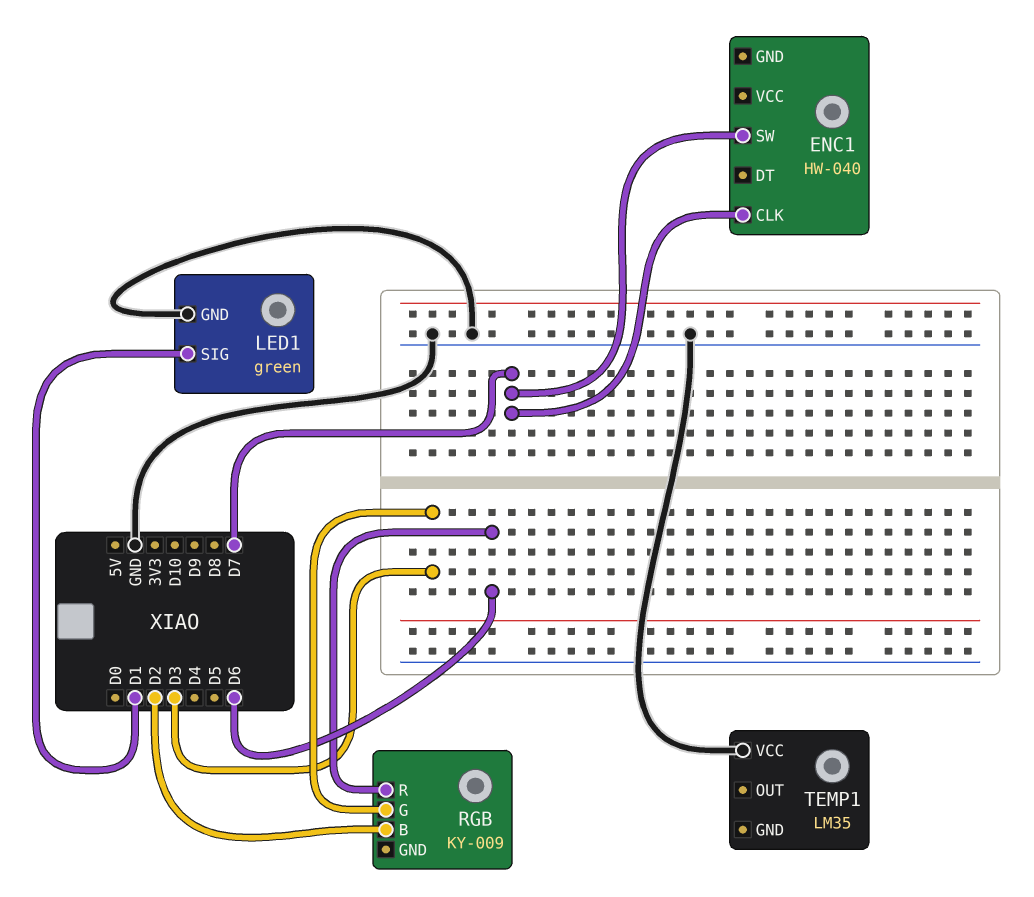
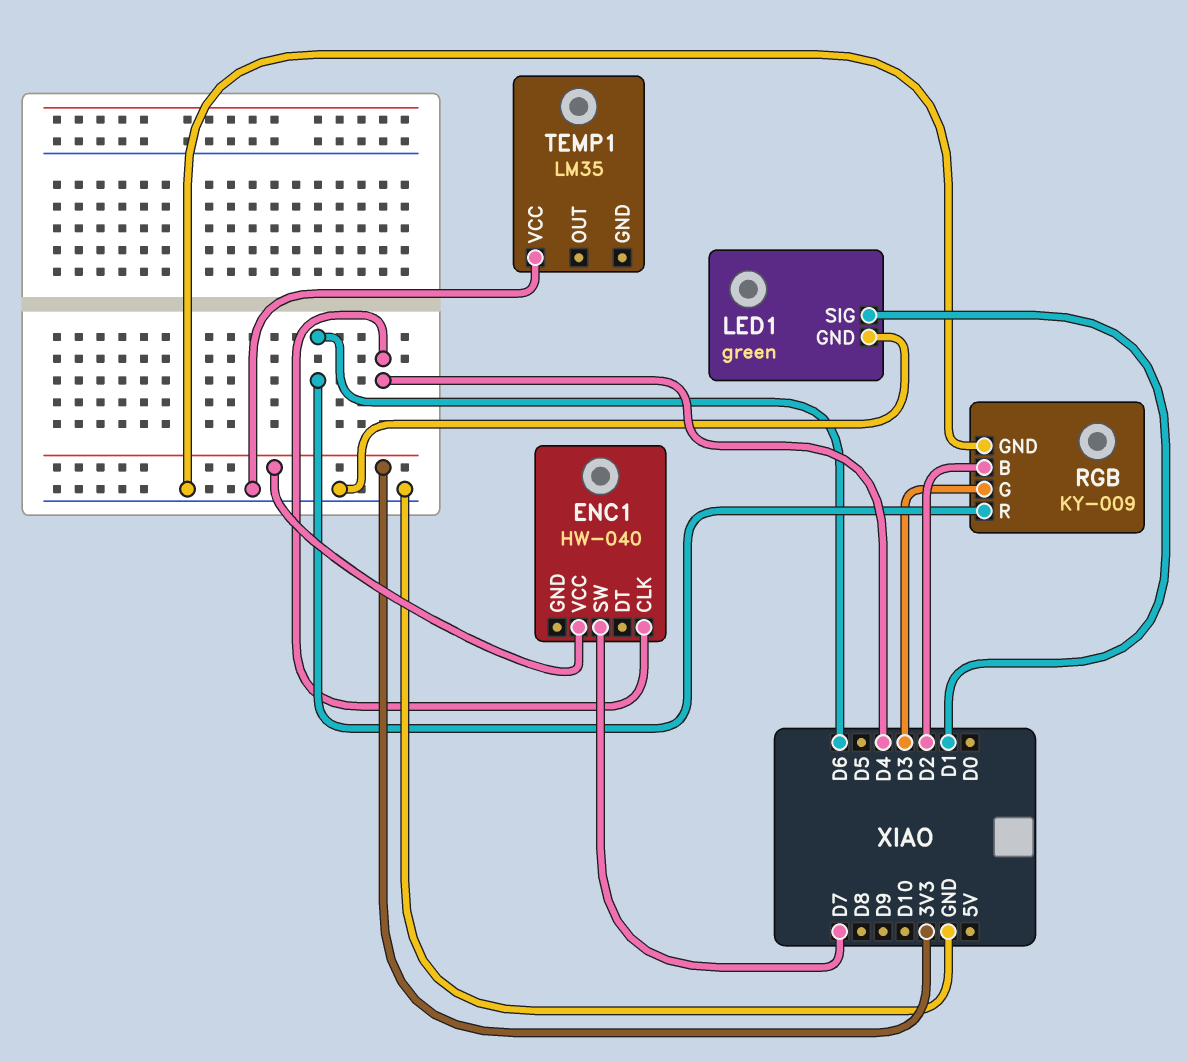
ENC1 pin CLK: D7 -> D4
ENC1 pin VCC: none -> 3V3
RGB pin GND: none -> GND

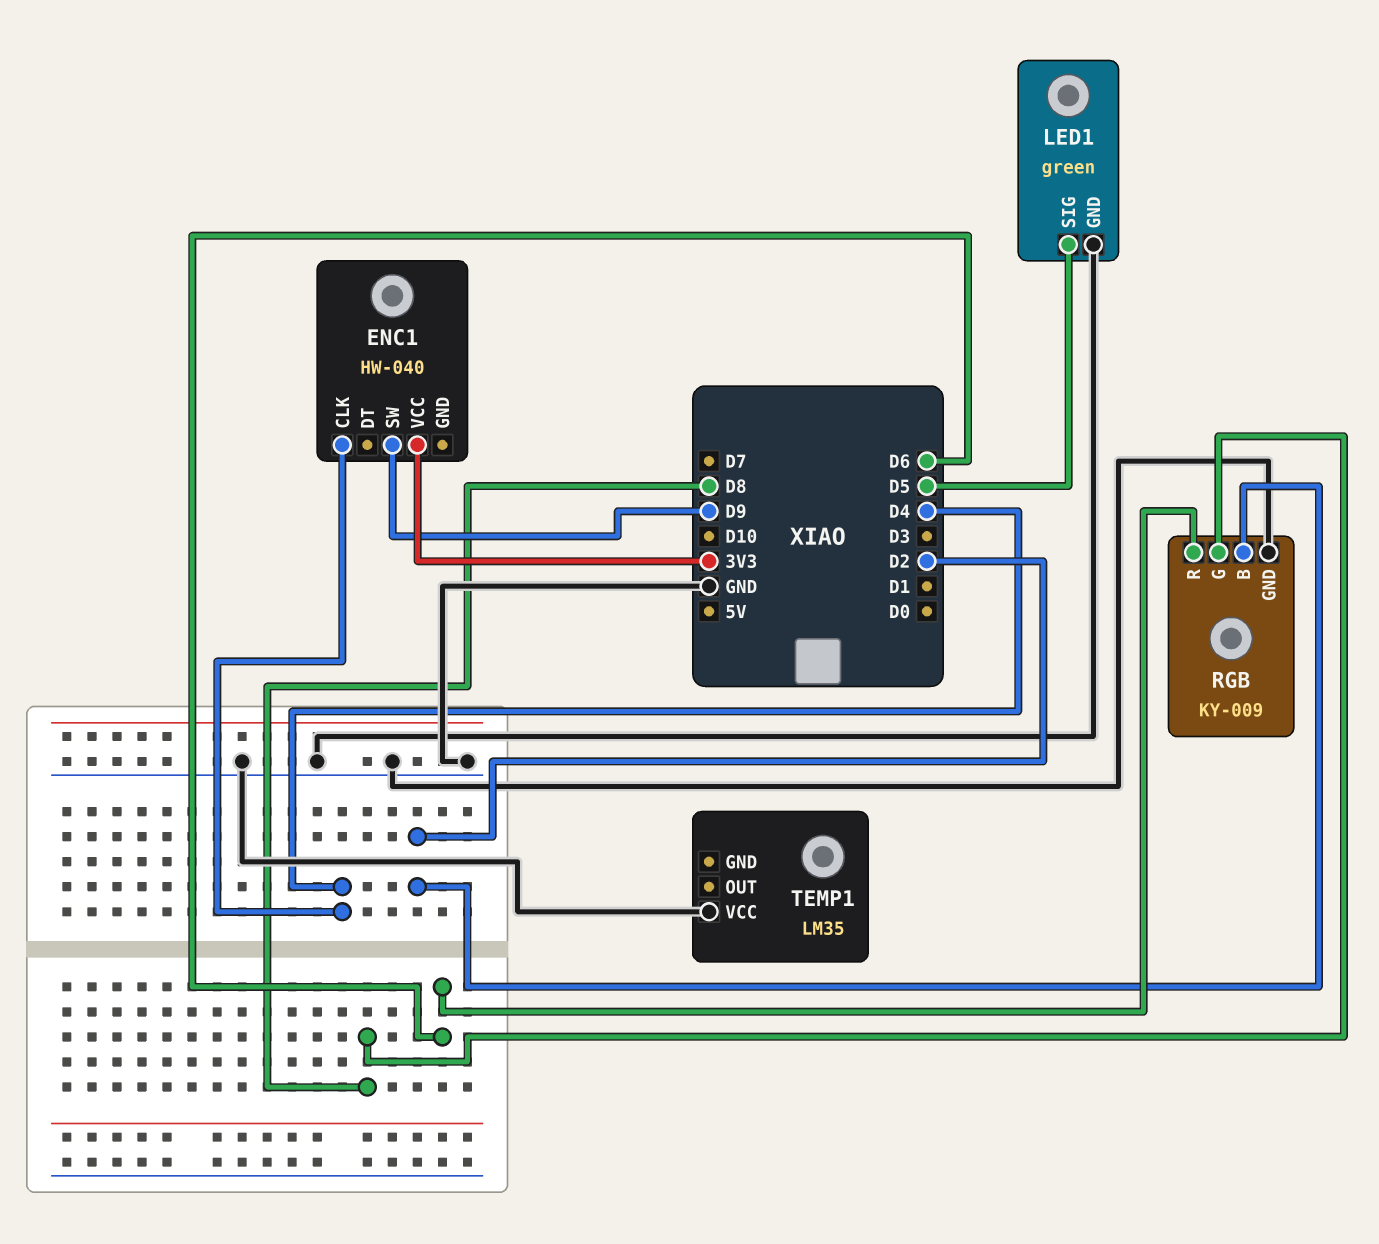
ENC1 pin SW: D7 -> D9
LED1 pin SIG: D1 -> D5
RGB pin G: D3 -> D8

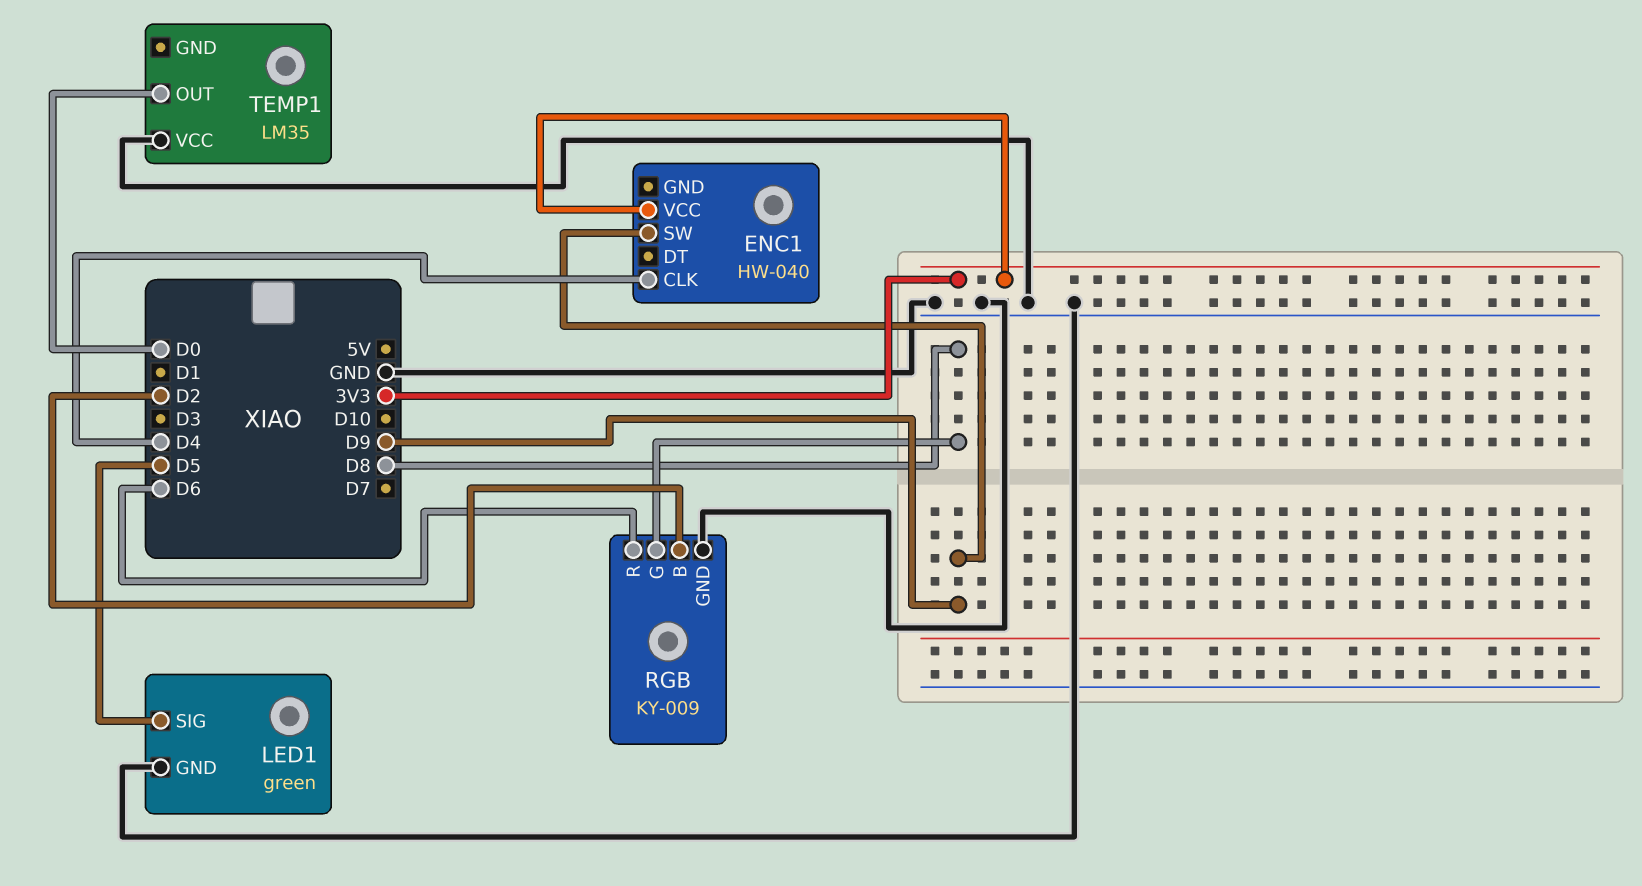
TEMP1 pin OUT: none -> D0

